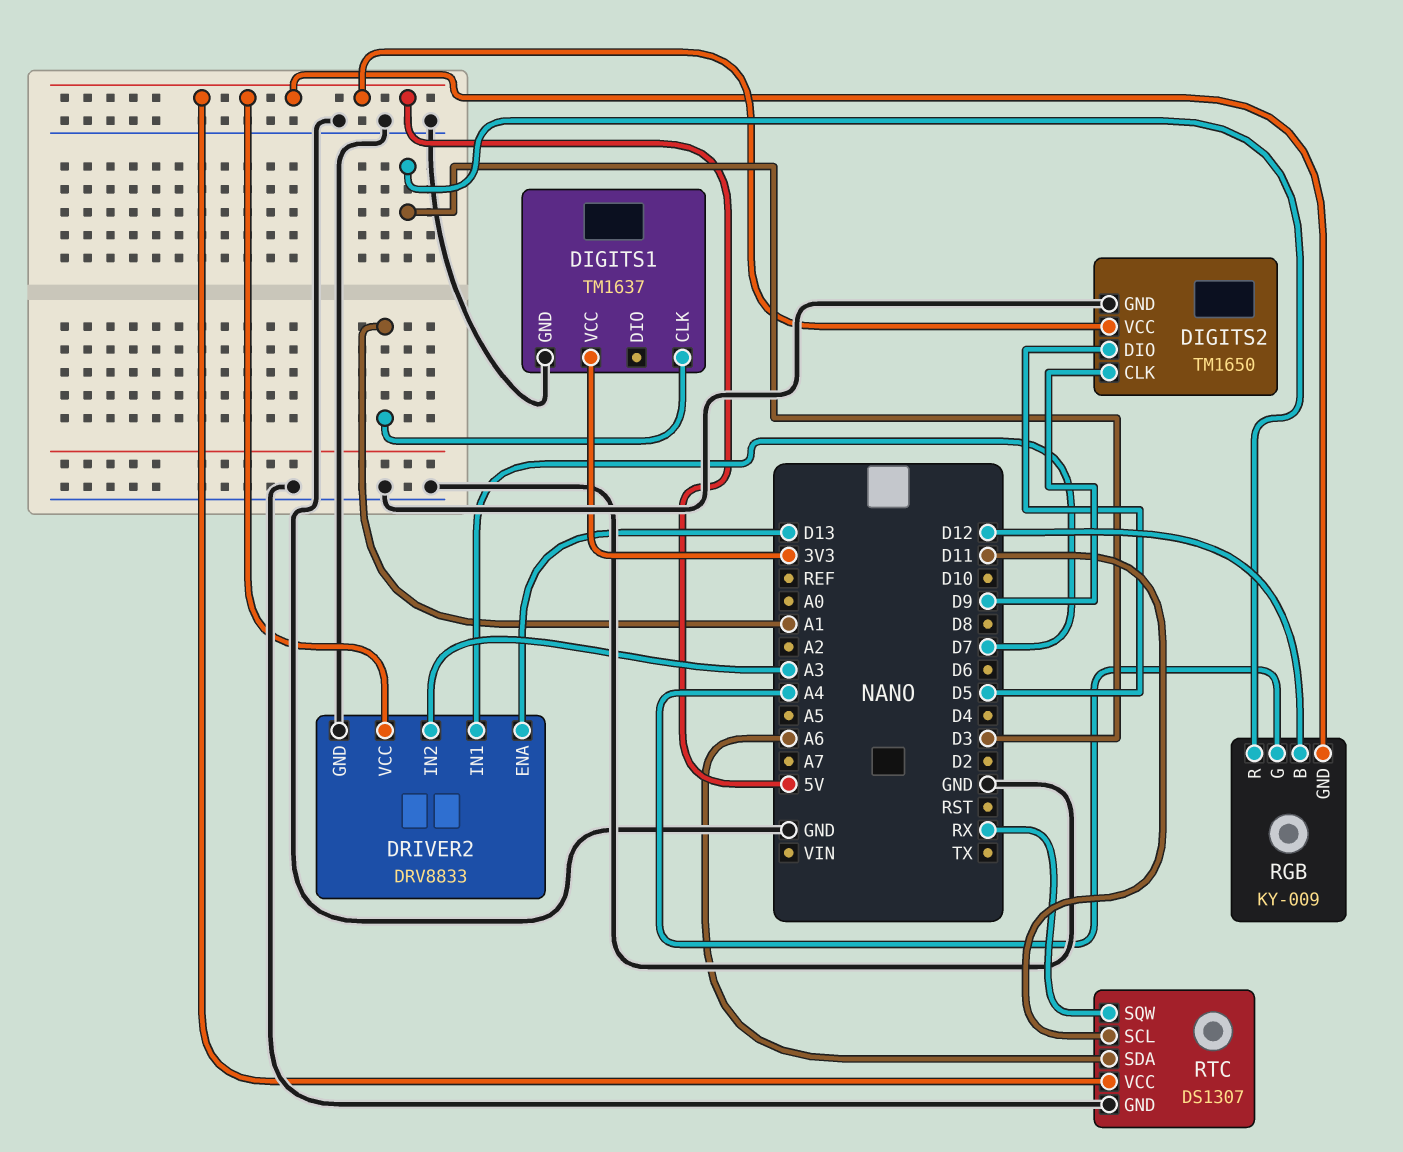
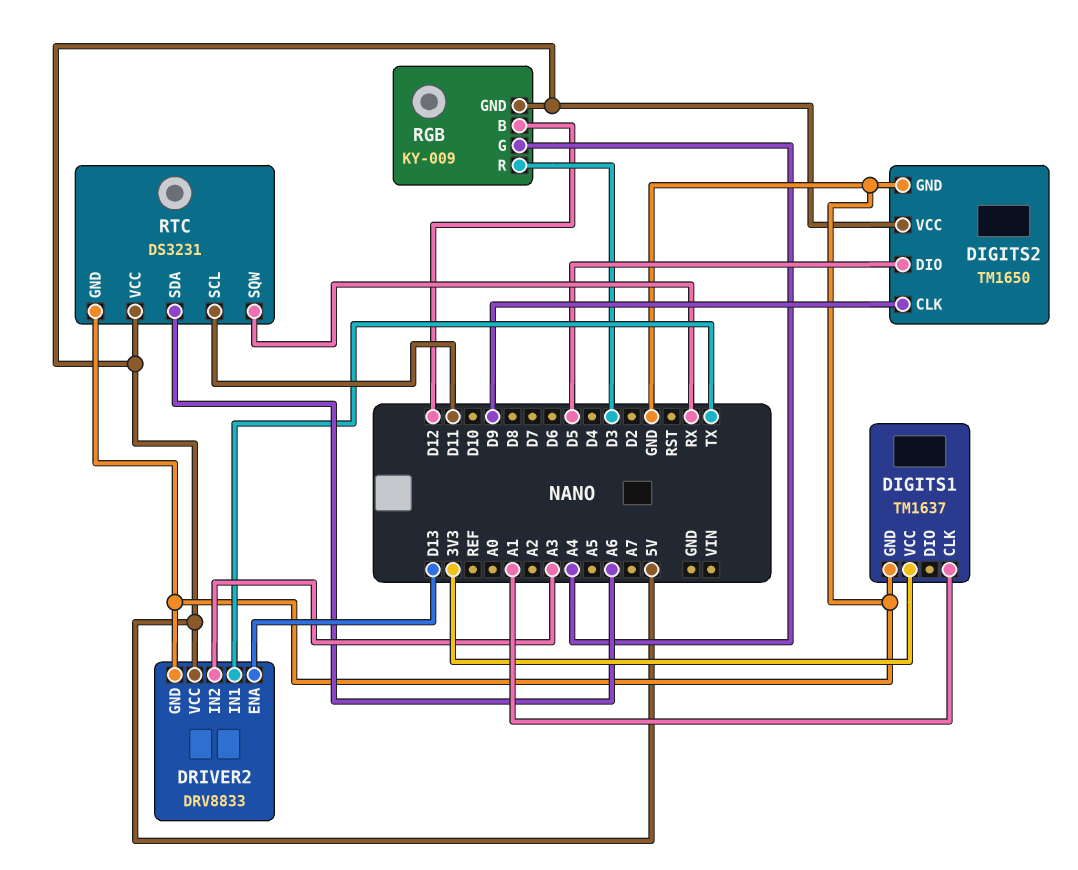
DRIVER2 pin IN1: D7 -> TX
RTC: DS1307 -> DS3231

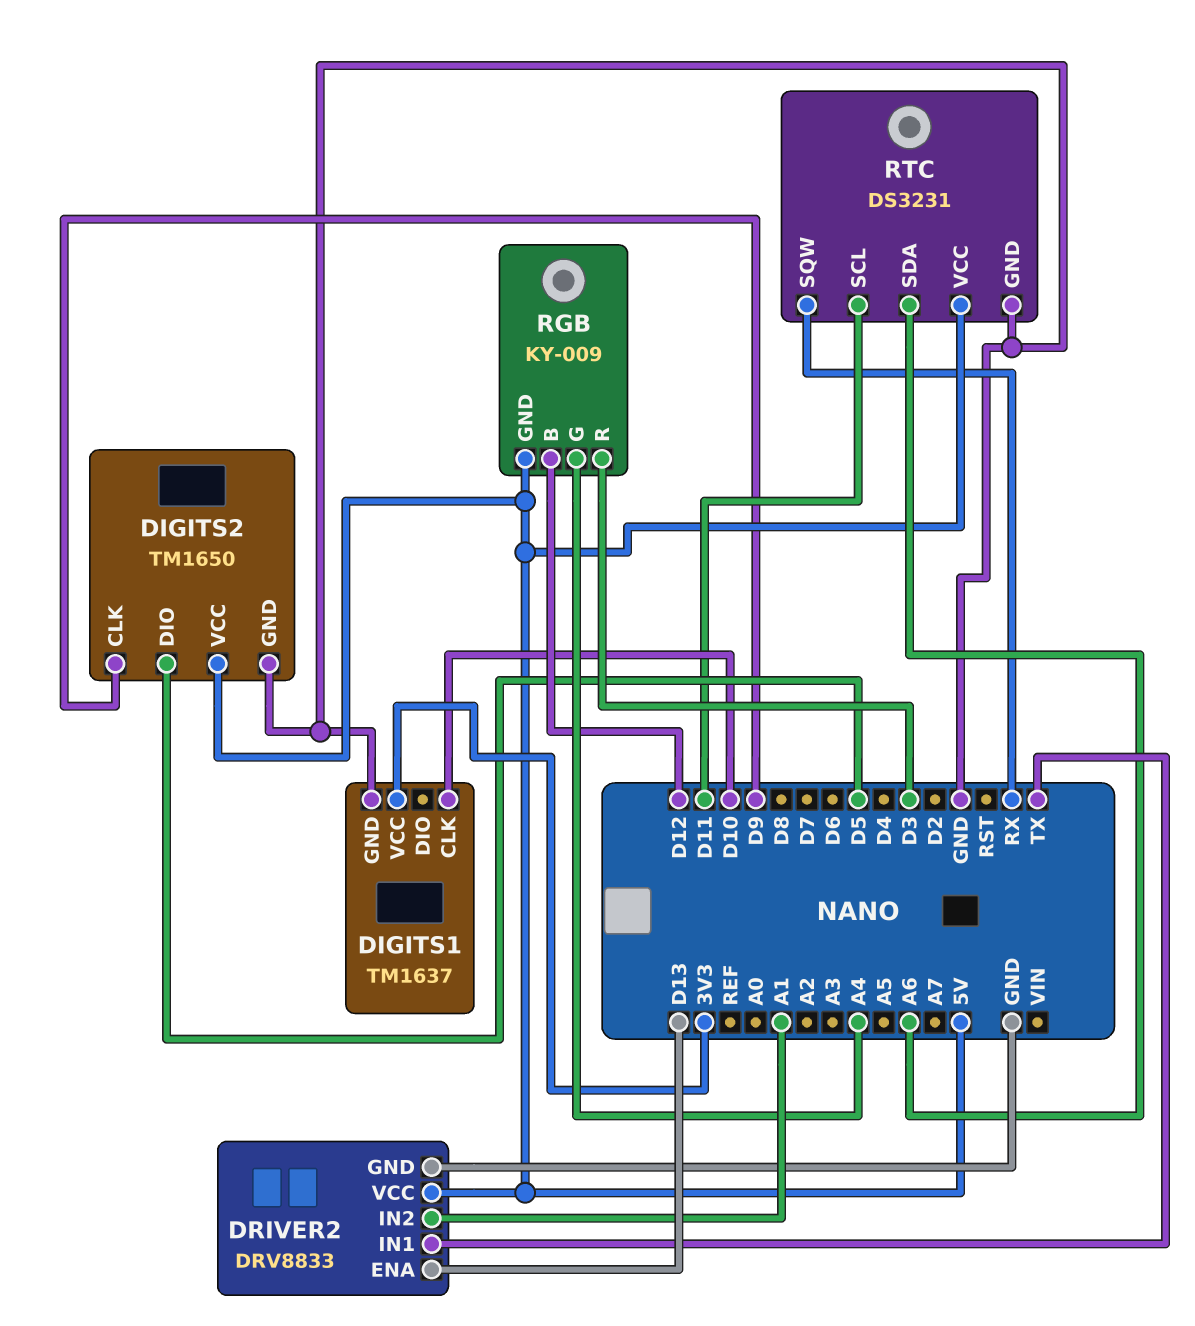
DIGITS1 pin CLK: A1 -> D10
DRIVER2 pin IN2: A3 -> A1

